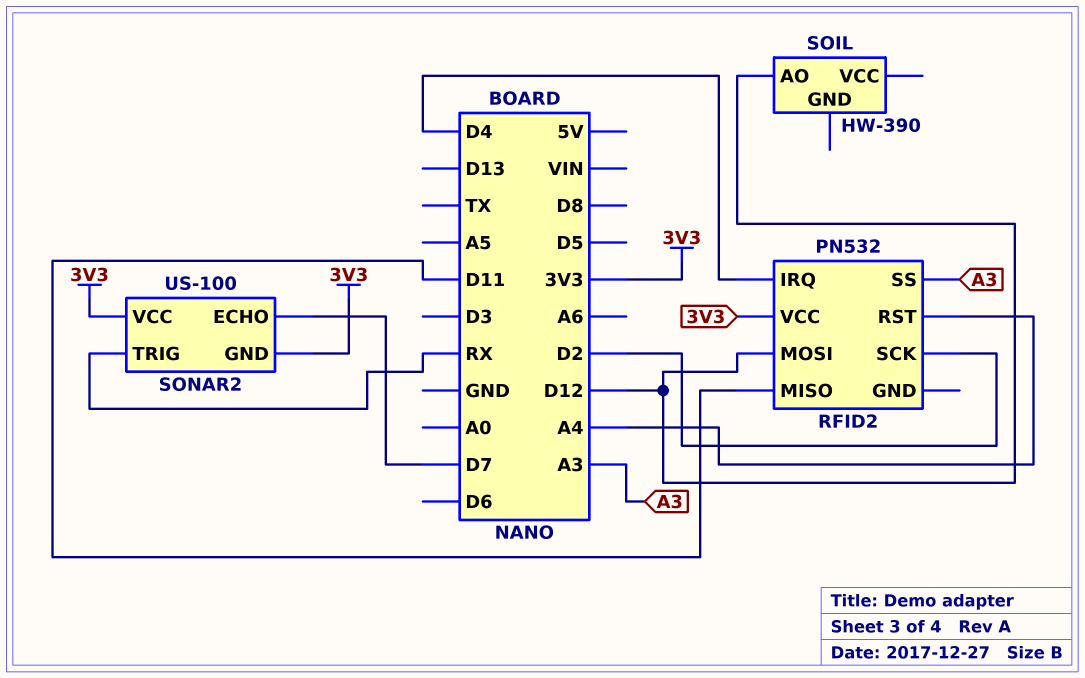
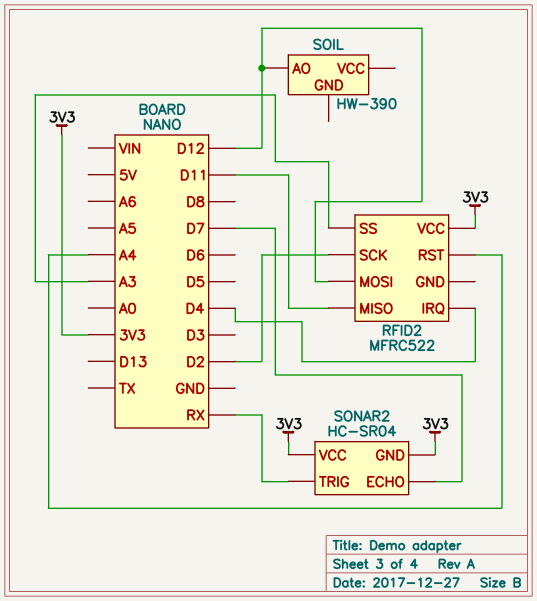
RFID2: PN532 -> MFRC522
SONAR2: US-100 -> HC-SR04

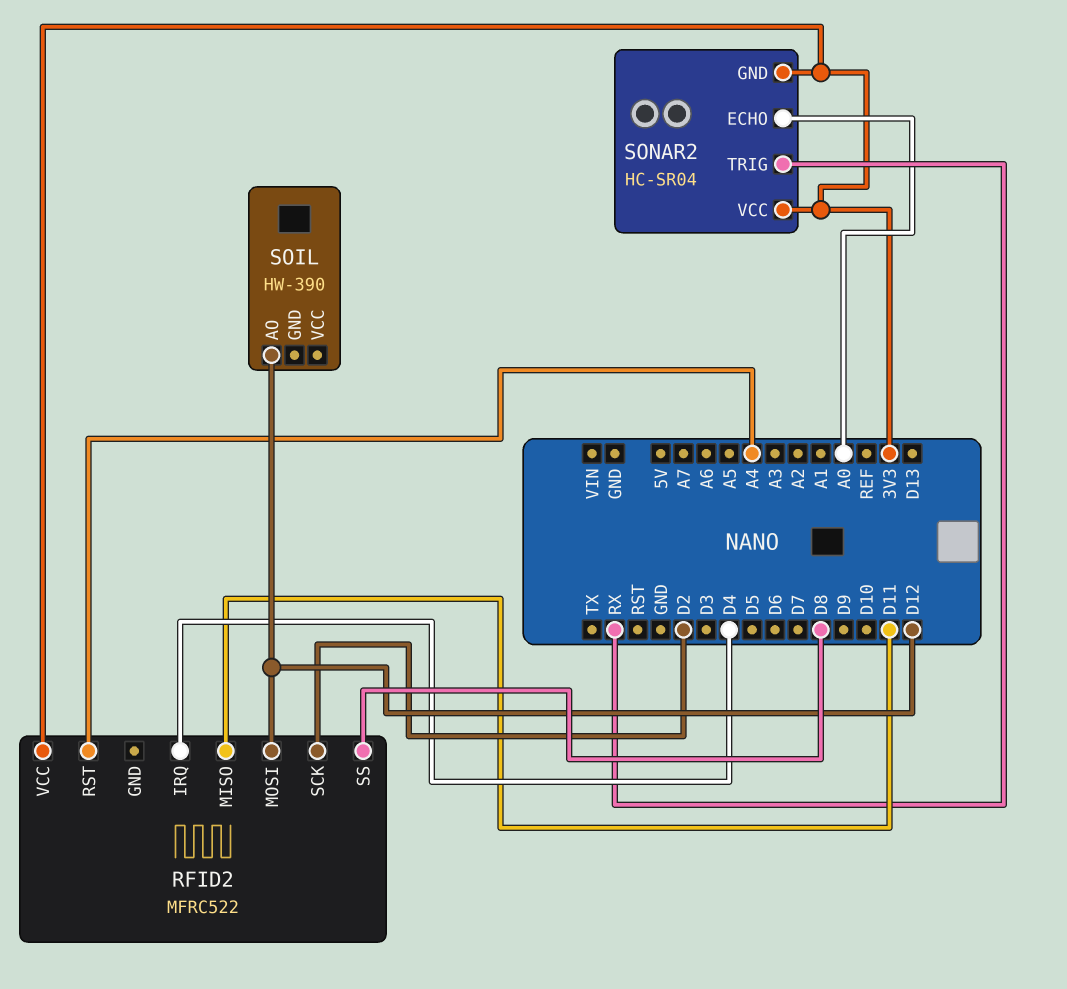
RFID2 pin SS: A3 -> D8
SONAR2 pin ECHO: D7 -> A0

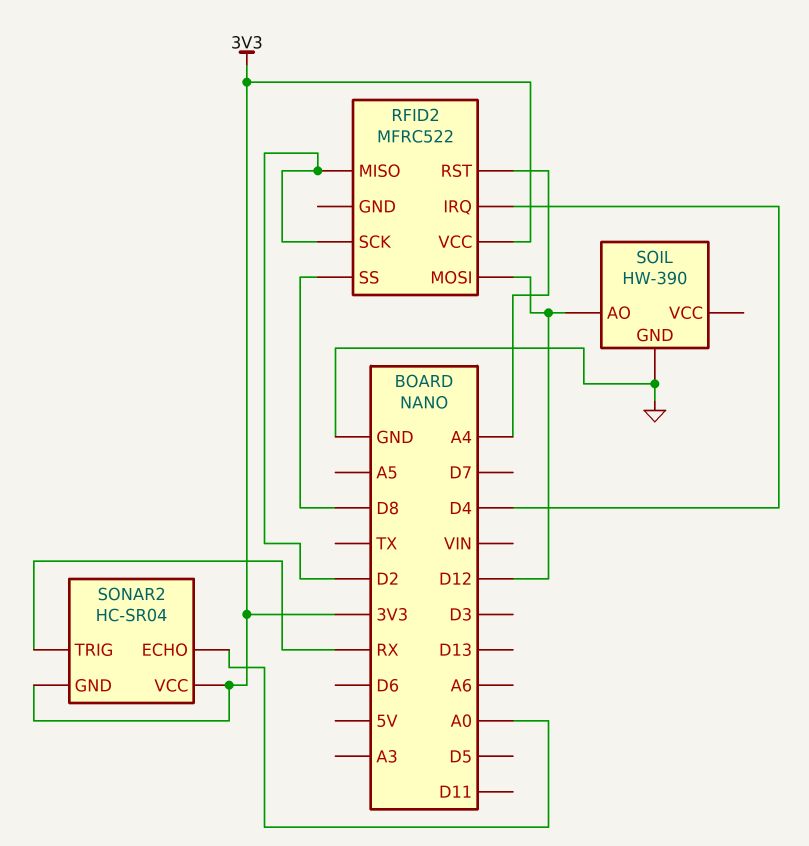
RFID2 pin MISO: D11 -> D2
SOIL pin GND: none -> GND

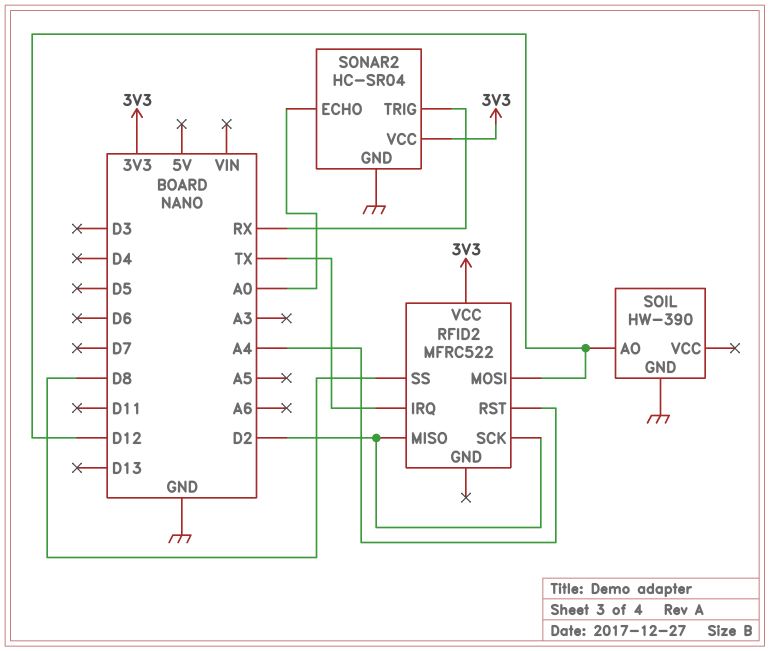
RFID2 pin IRQ: D4 -> TX
SONAR2 pin GND: 3V3 -> GND

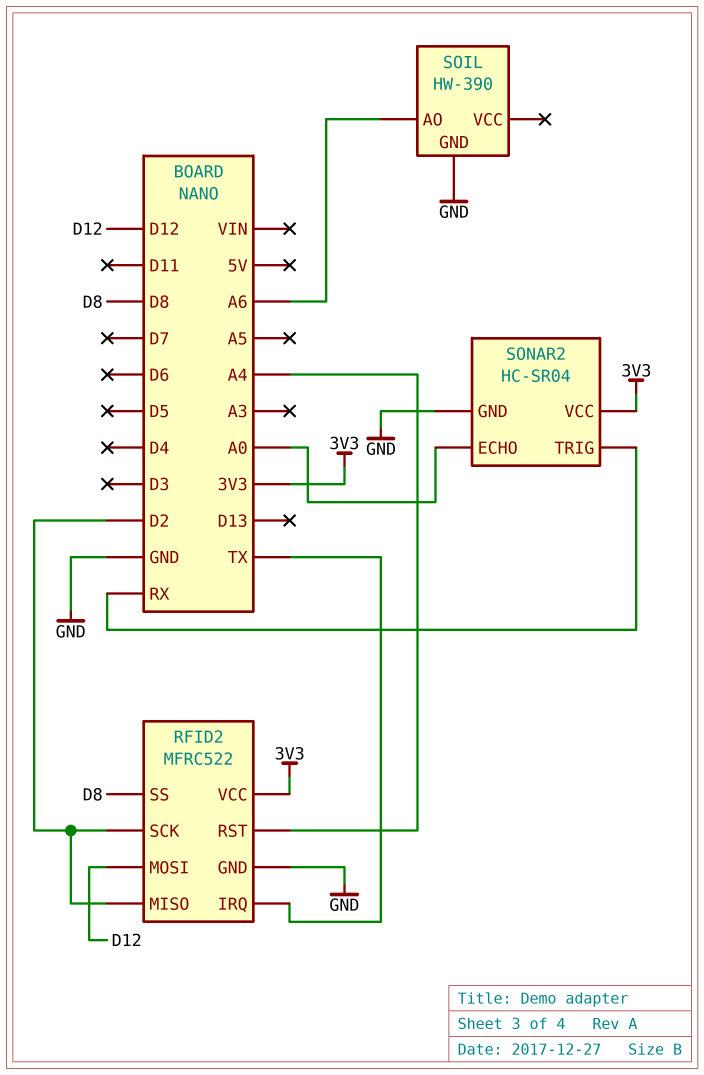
RFID2 pin GND: none -> GND
SOIL pin AO: D12 -> A6

